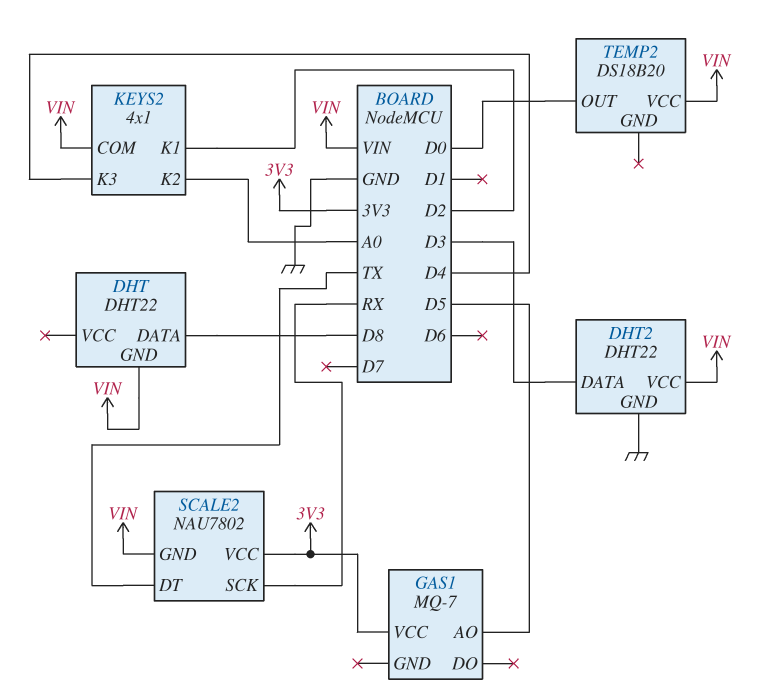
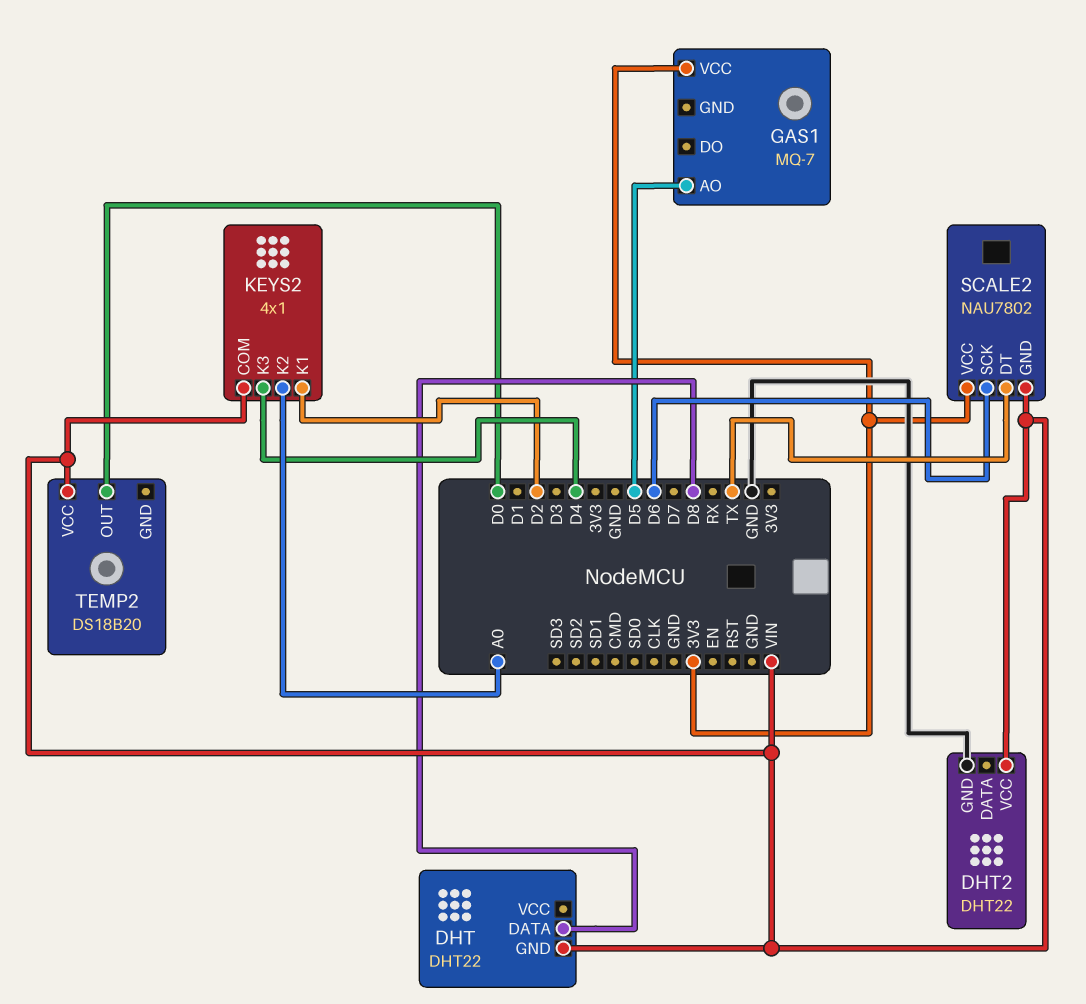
DHT2 pin DATA: D3 -> none
SCALE2 pin SCK: RX -> D6

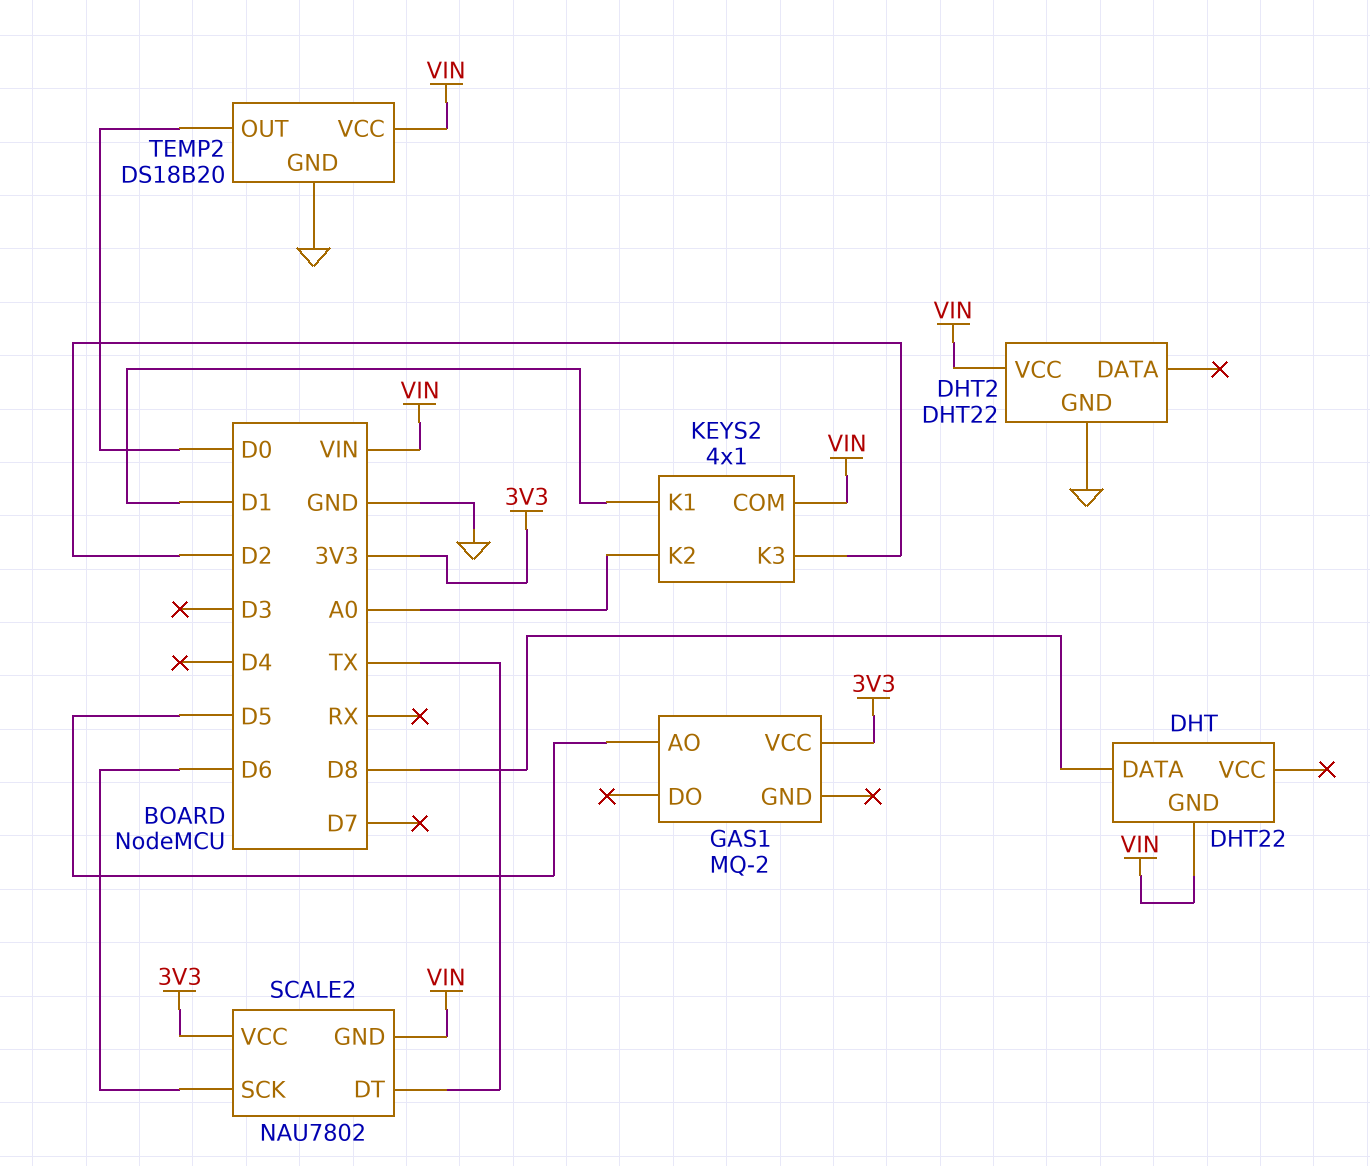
GAS1: MQ-7 -> MQ-2
KEYS2 pin K1: D2 -> D1
KEYS2 pin K3: D4 -> D2
TEMP2 pin GND: none -> GND

